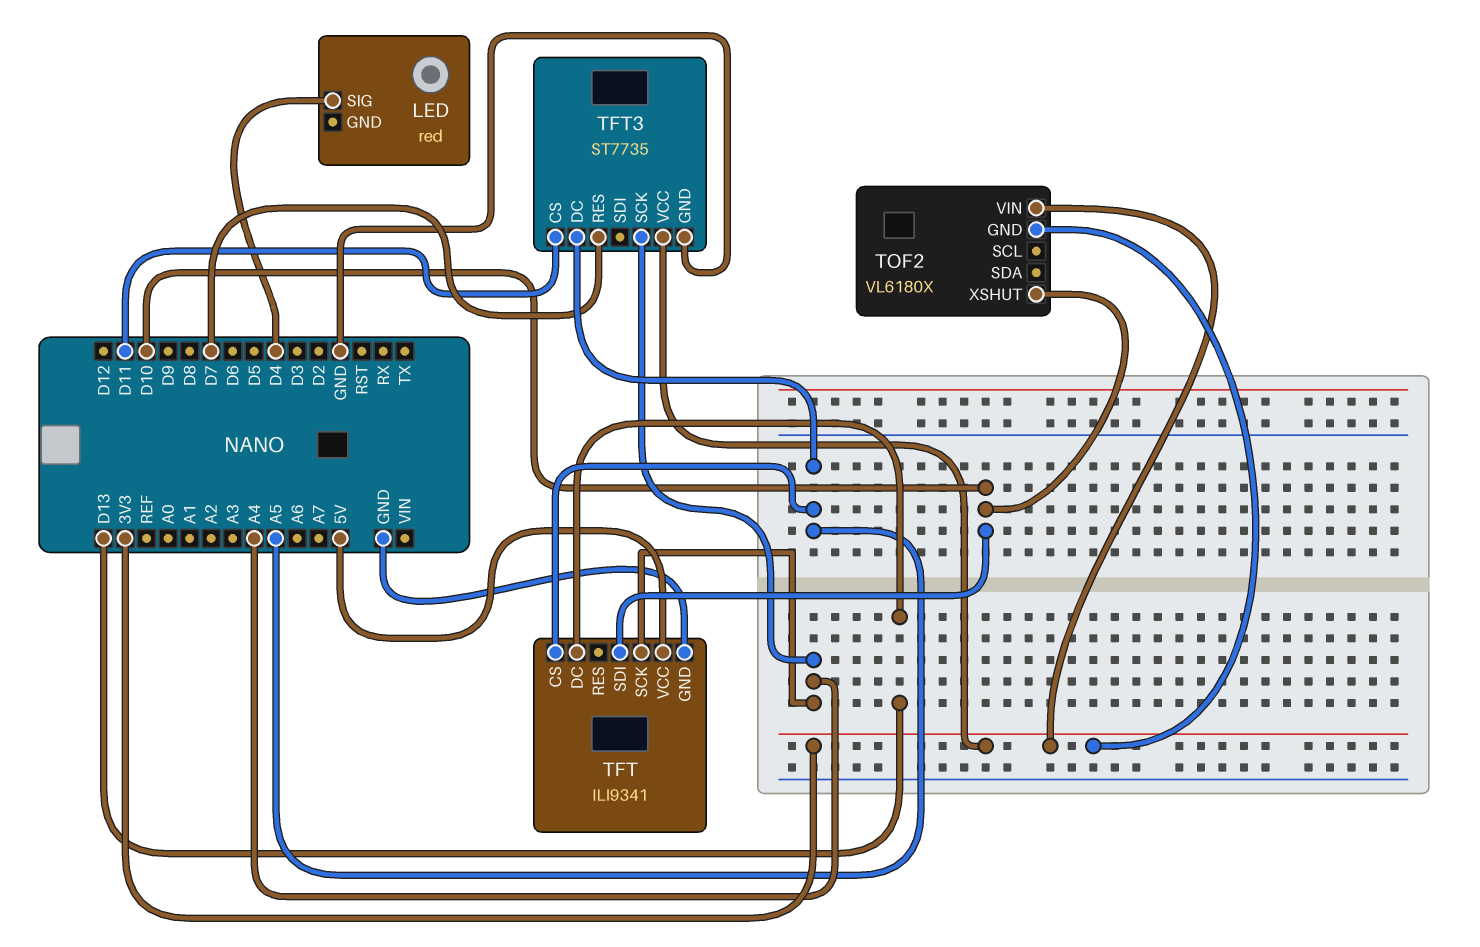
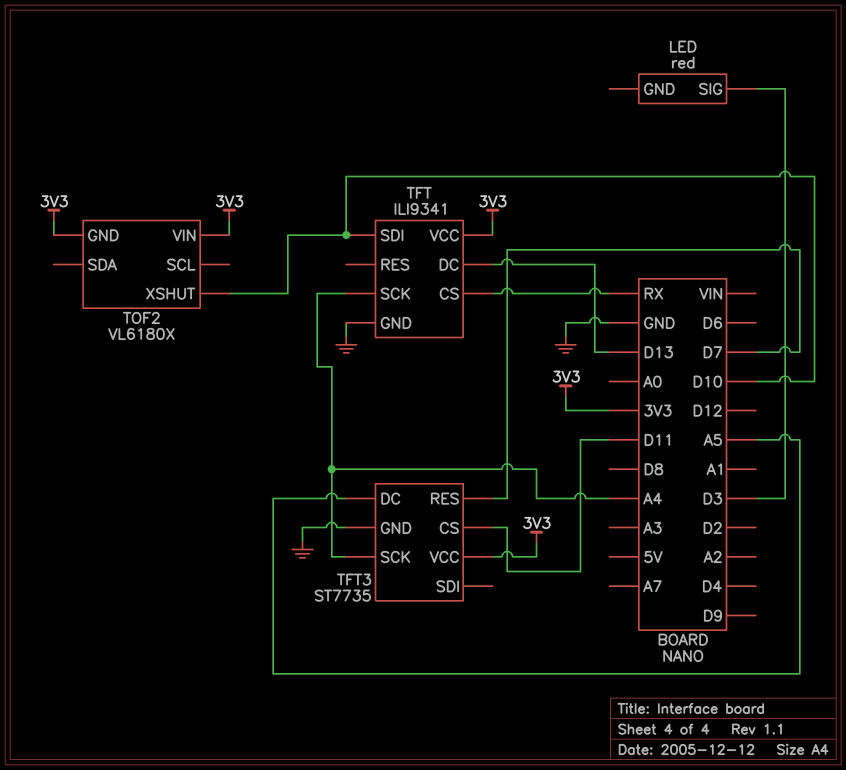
LED pin SIG: D4 -> D3
TFT pin CS: A5 -> RX
TFT pin VCC: 5V -> 3V3

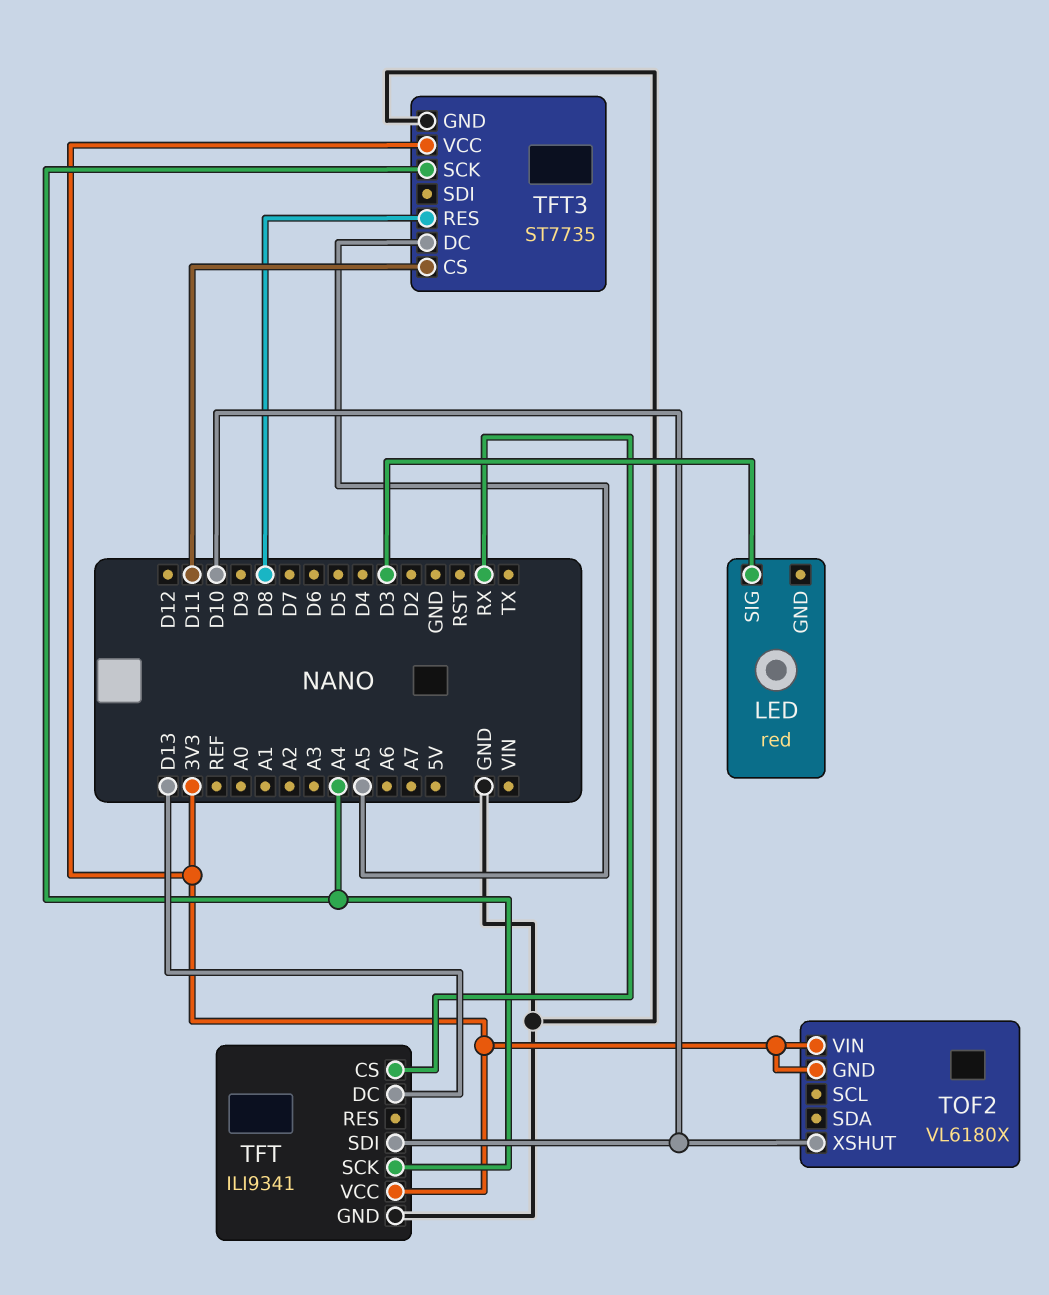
TFT3 pin RES: D7 -> D8

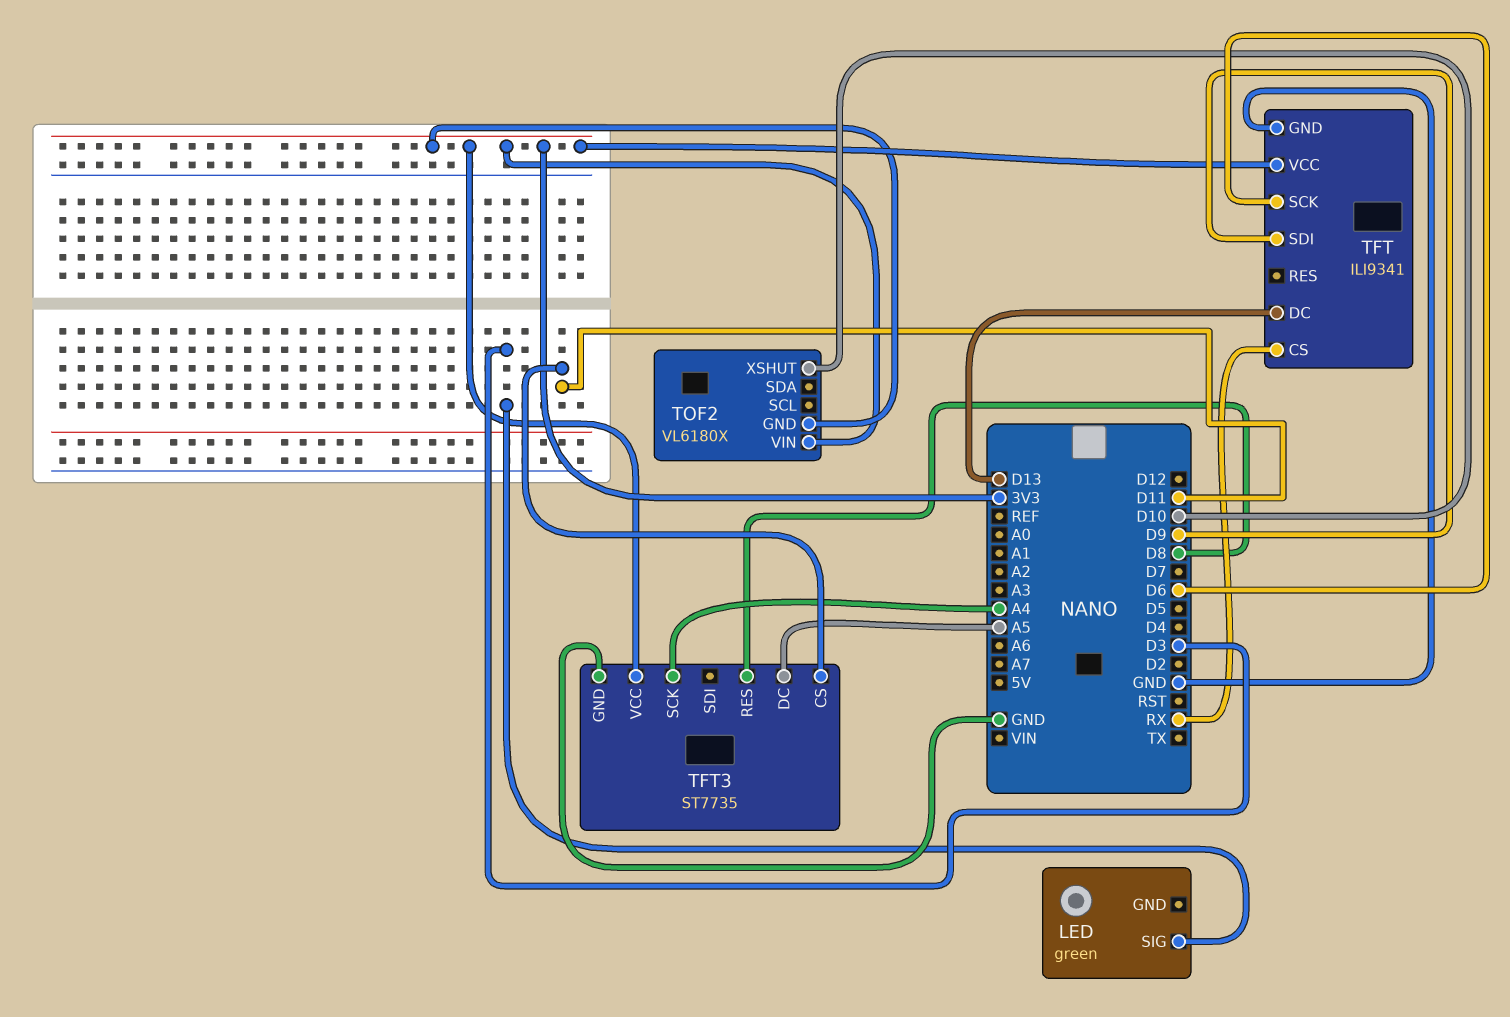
LED: red -> green
TFT pin SCK: A4 -> D6
TFT pin SDI: D10 -> D9

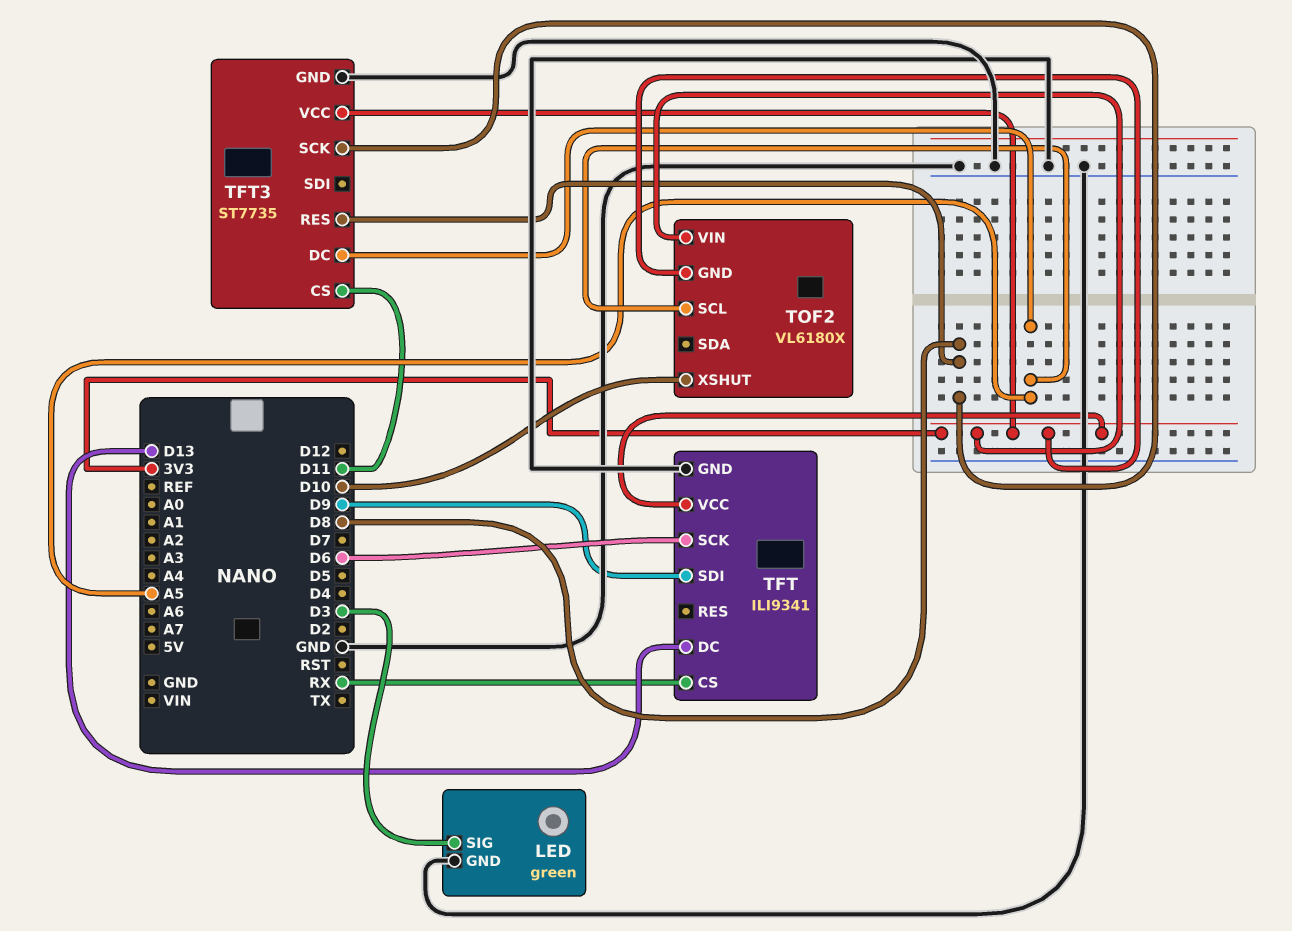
LED pin GND: none -> GND
TFT3 pin SCK: A4 -> D8
TOF2 pin SCL: none -> A5

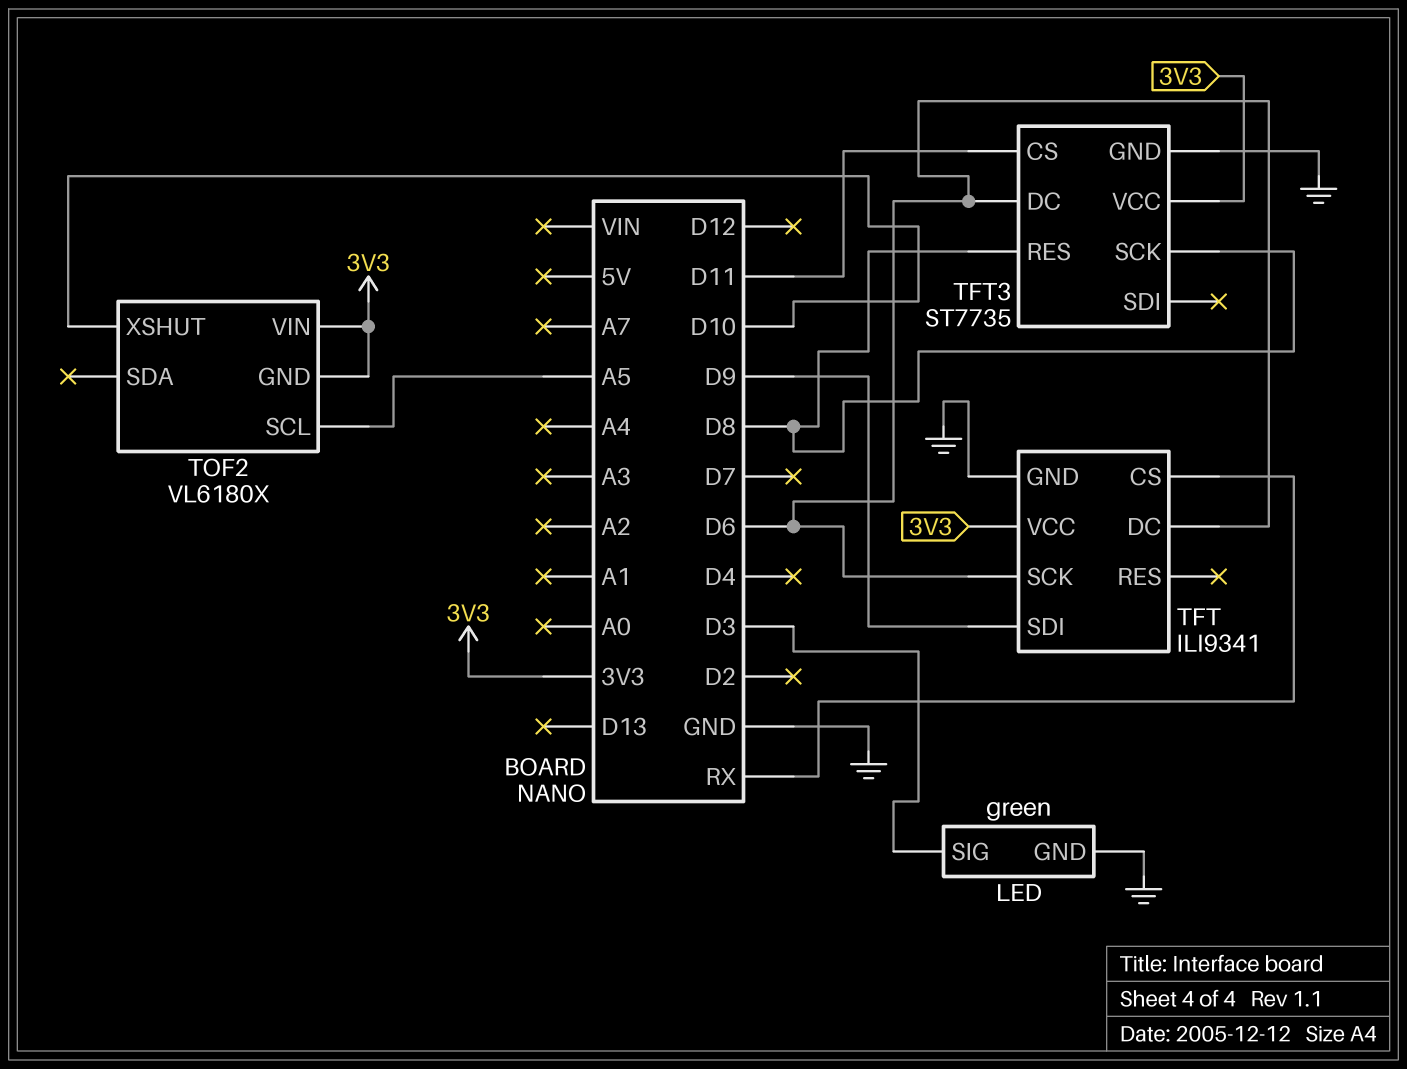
TFT pin DC: D13 -> D6
TFT3 pin DC: A5 -> D6

